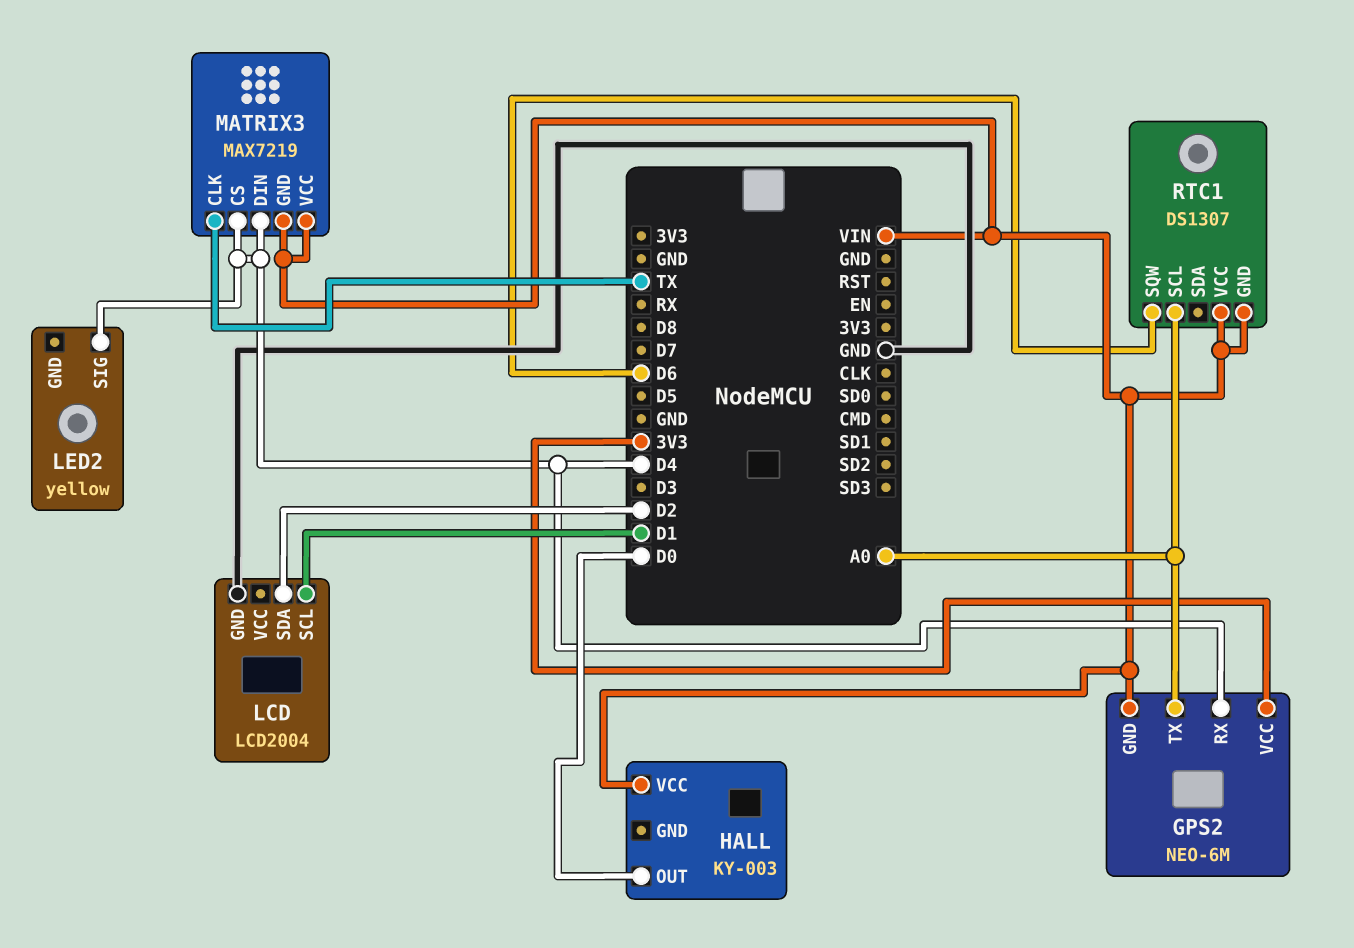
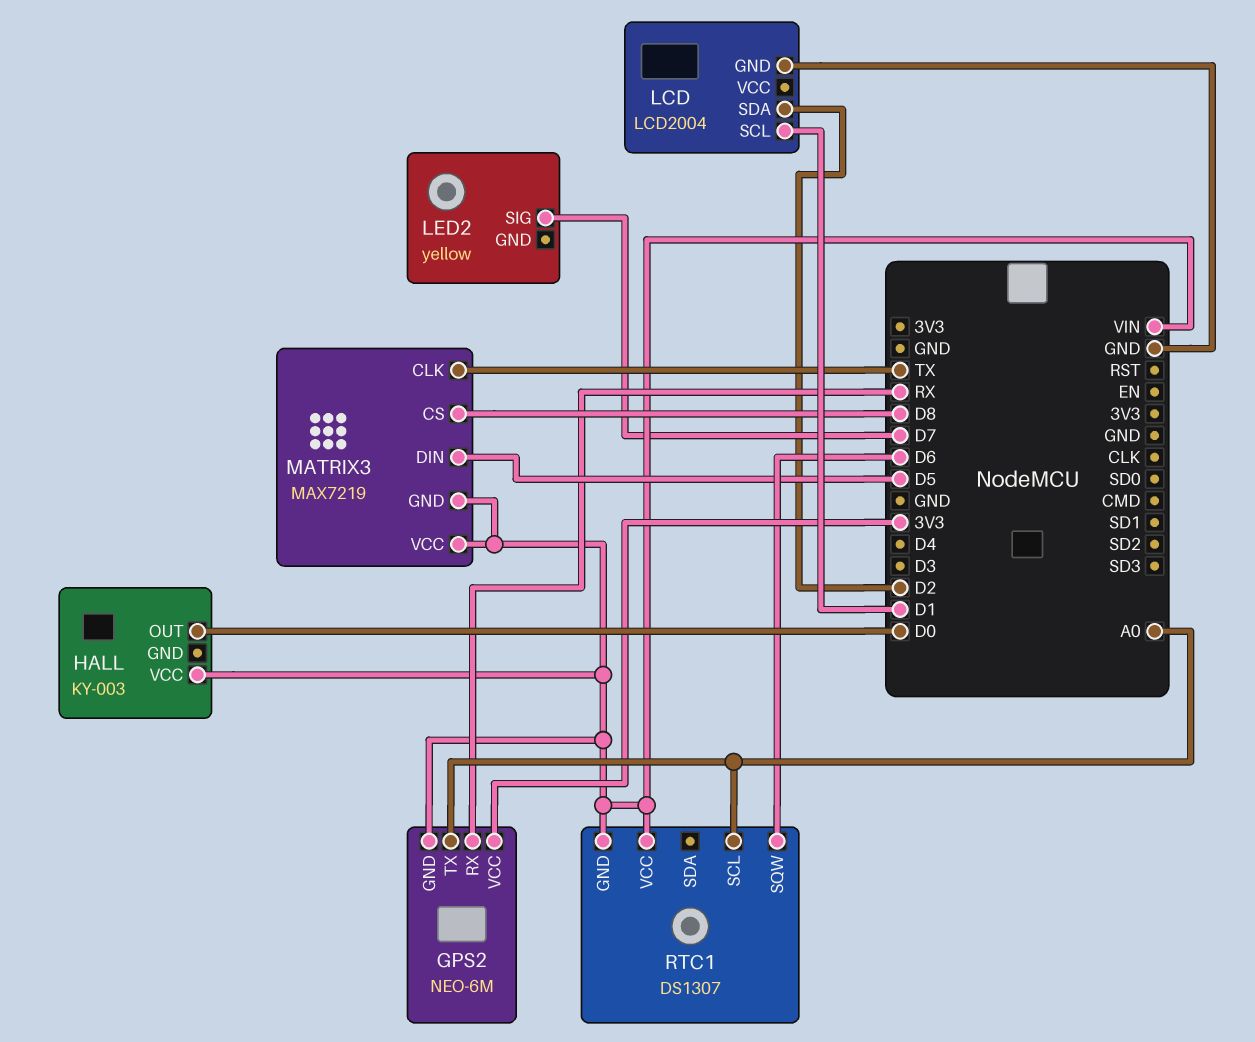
GPS2 pin RX: D4 -> RX
LED2 pin SIG: D4 -> D7
MATRIX3 pin CS: D4 -> D8
MATRIX3 pin DIN: D4 -> D5

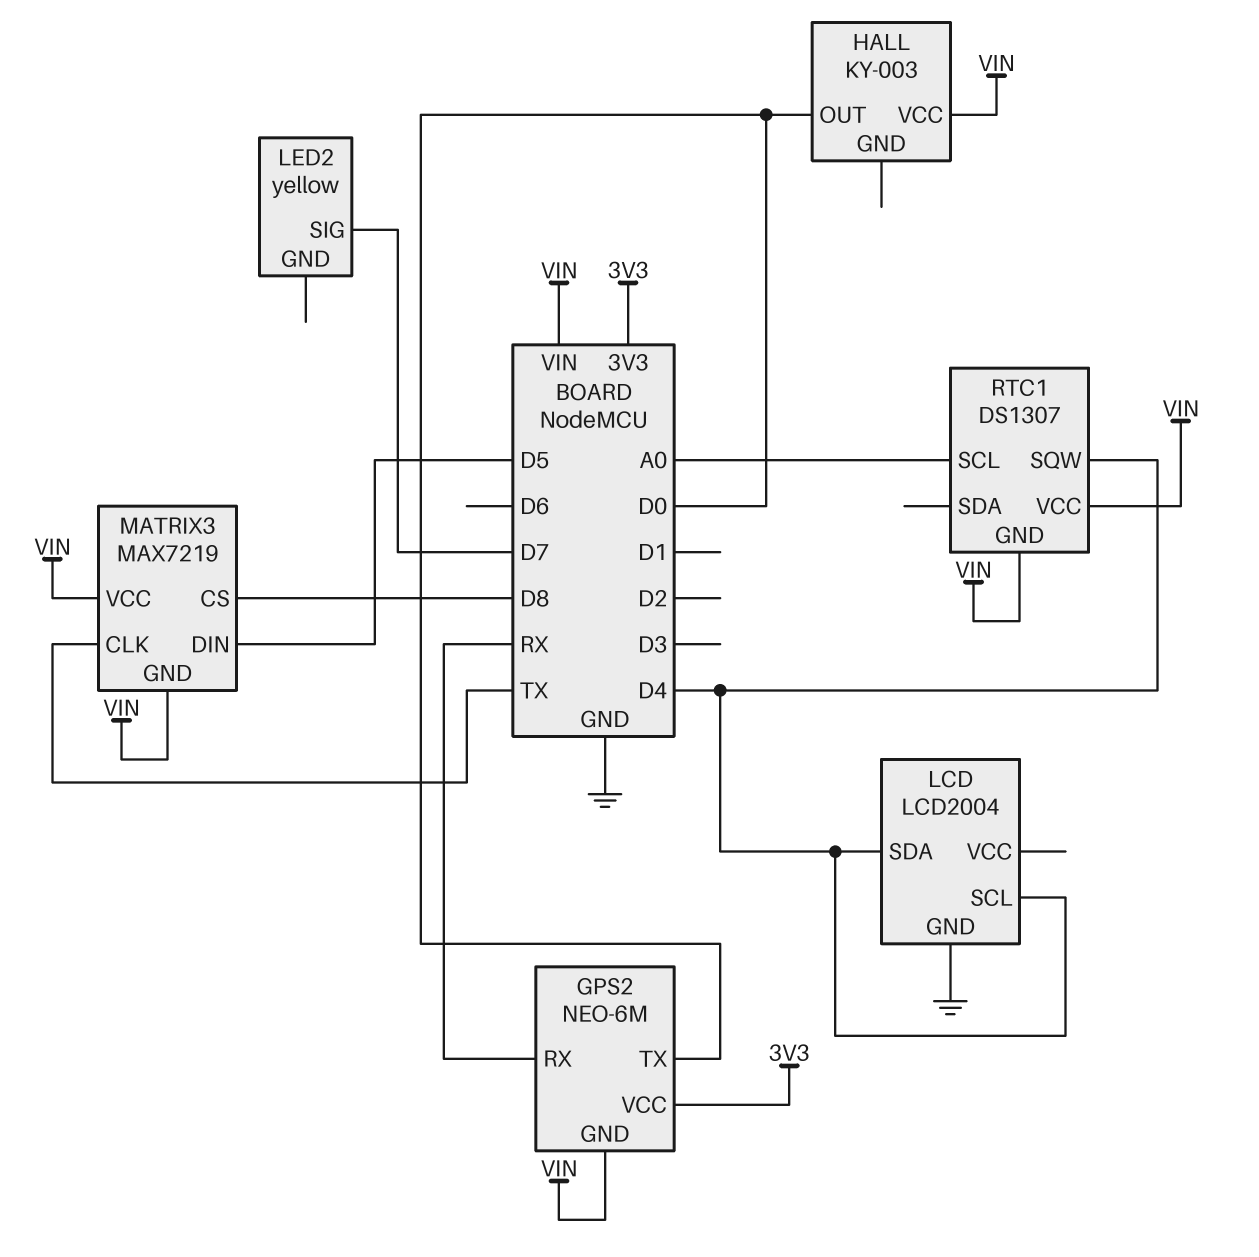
GPS2 pin TX: A0 -> D0
LCD pin SCL: D1 -> D4
LCD pin SDA: D2 -> D4
RTC1 pin SQW: D6 -> D4

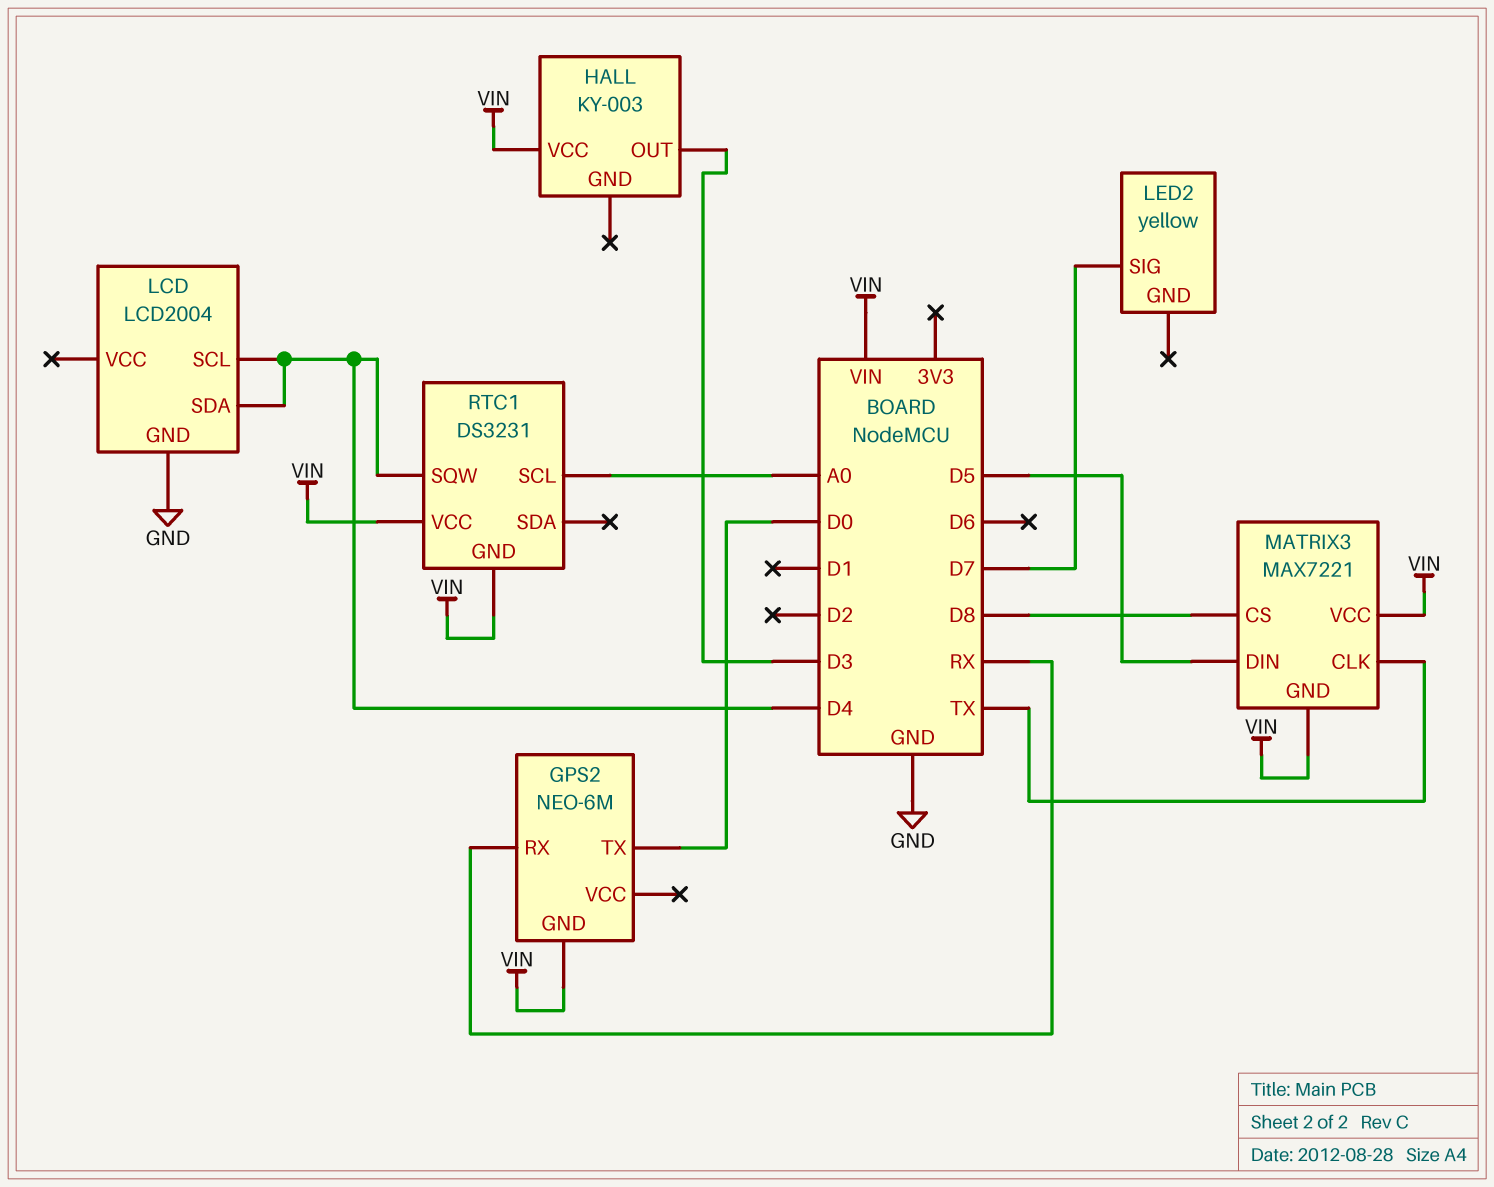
GPS2 pin VCC: 3V3 -> none
HALL pin OUT: D0 -> D3
MATRIX3: MAX7219 -> MAX7221
RTC1: DS1307 -> DS3231

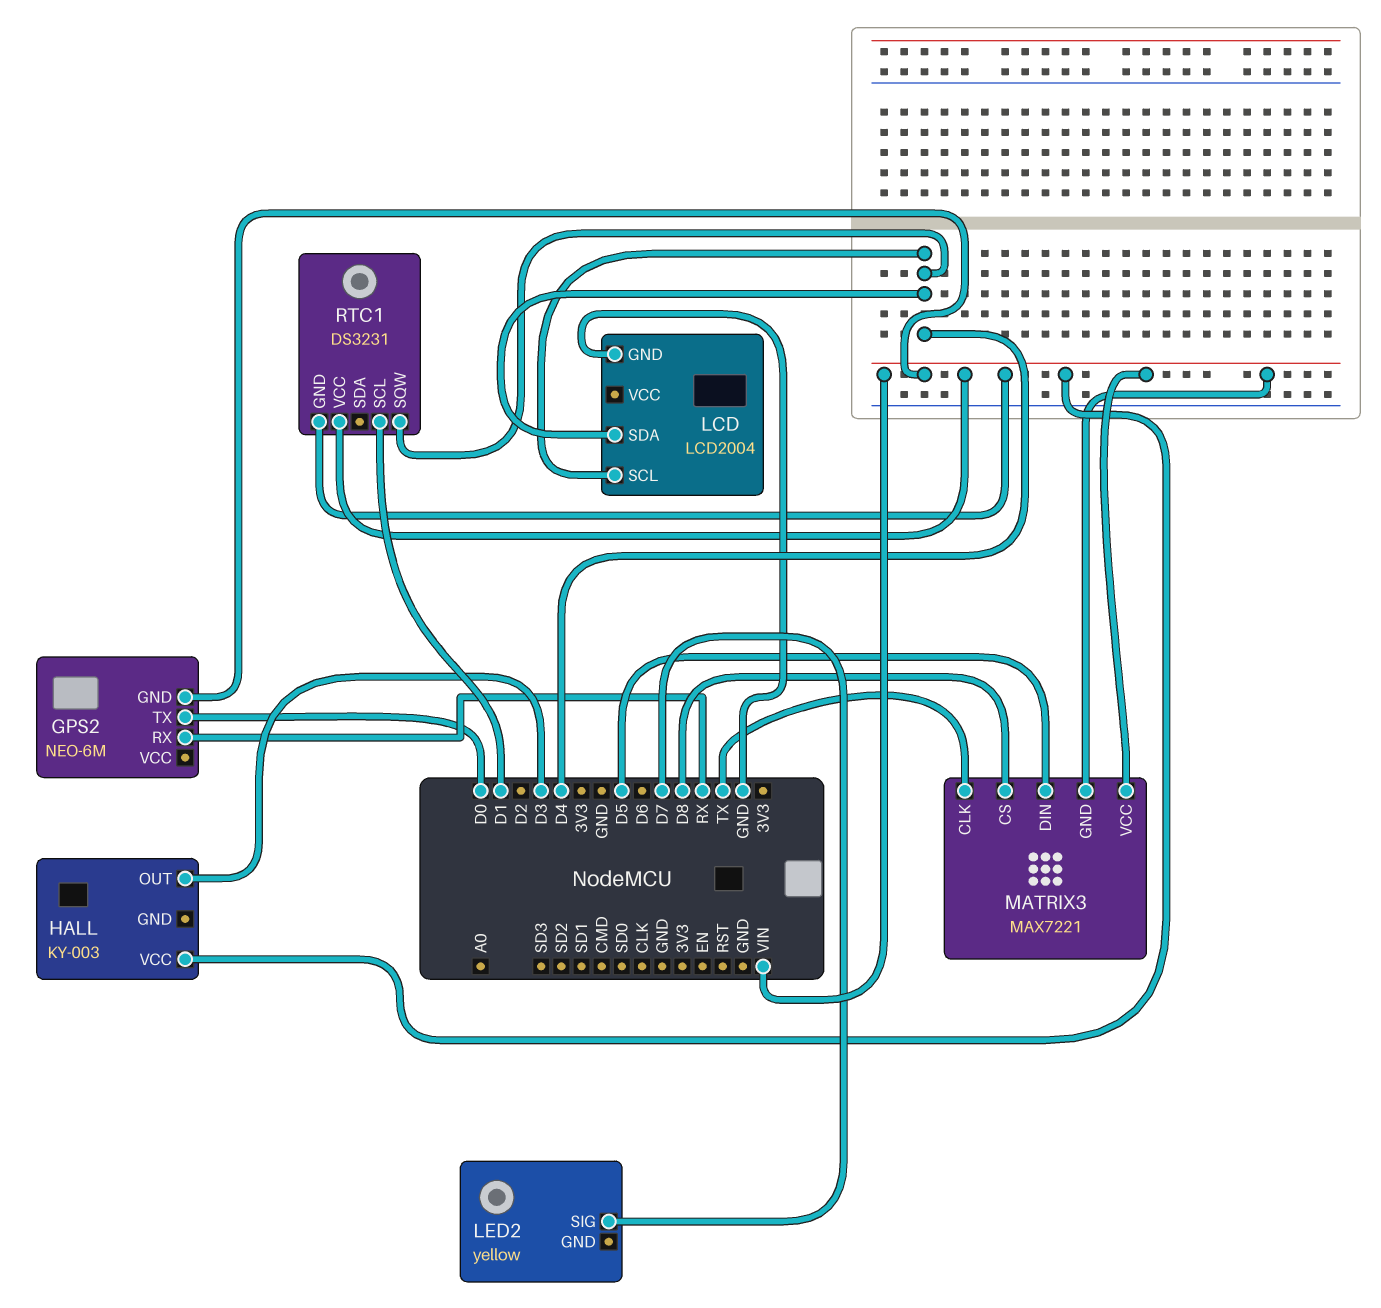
RTC1 pin SCL: A0 -> D1

